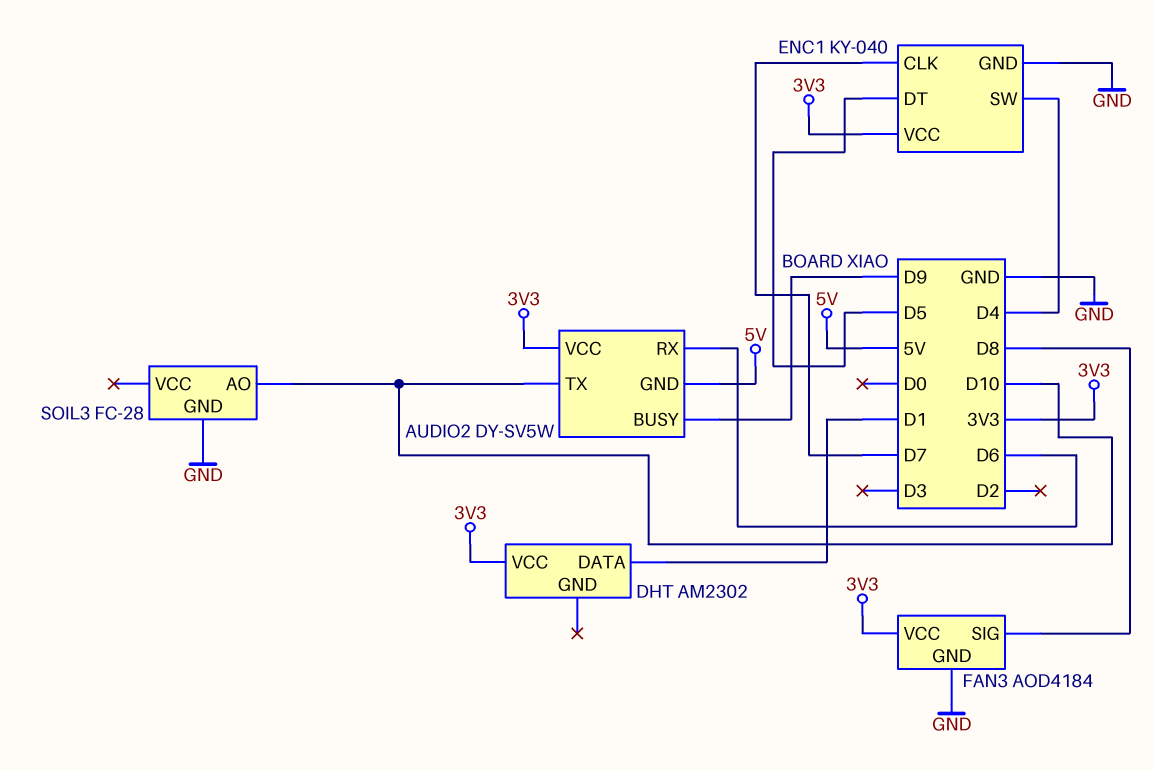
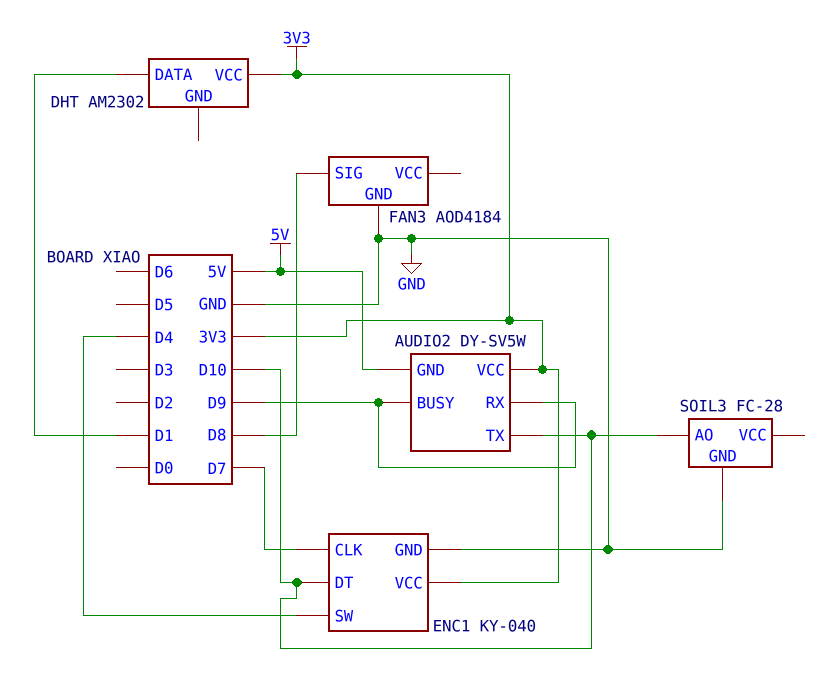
AUDIO2 pin RX: D6 -> D9
ENC1 pin DT: D5 -> D10
FAN3 pin VCC: 3V3 -> none

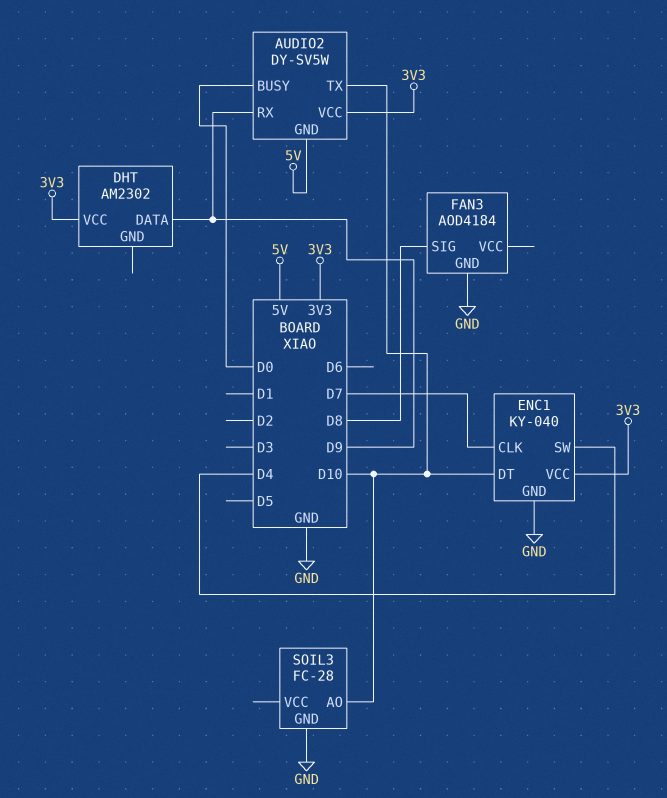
AUDIO2 pin BUSY: D9 -> D0
DHT pin DATA: D1 -> D9

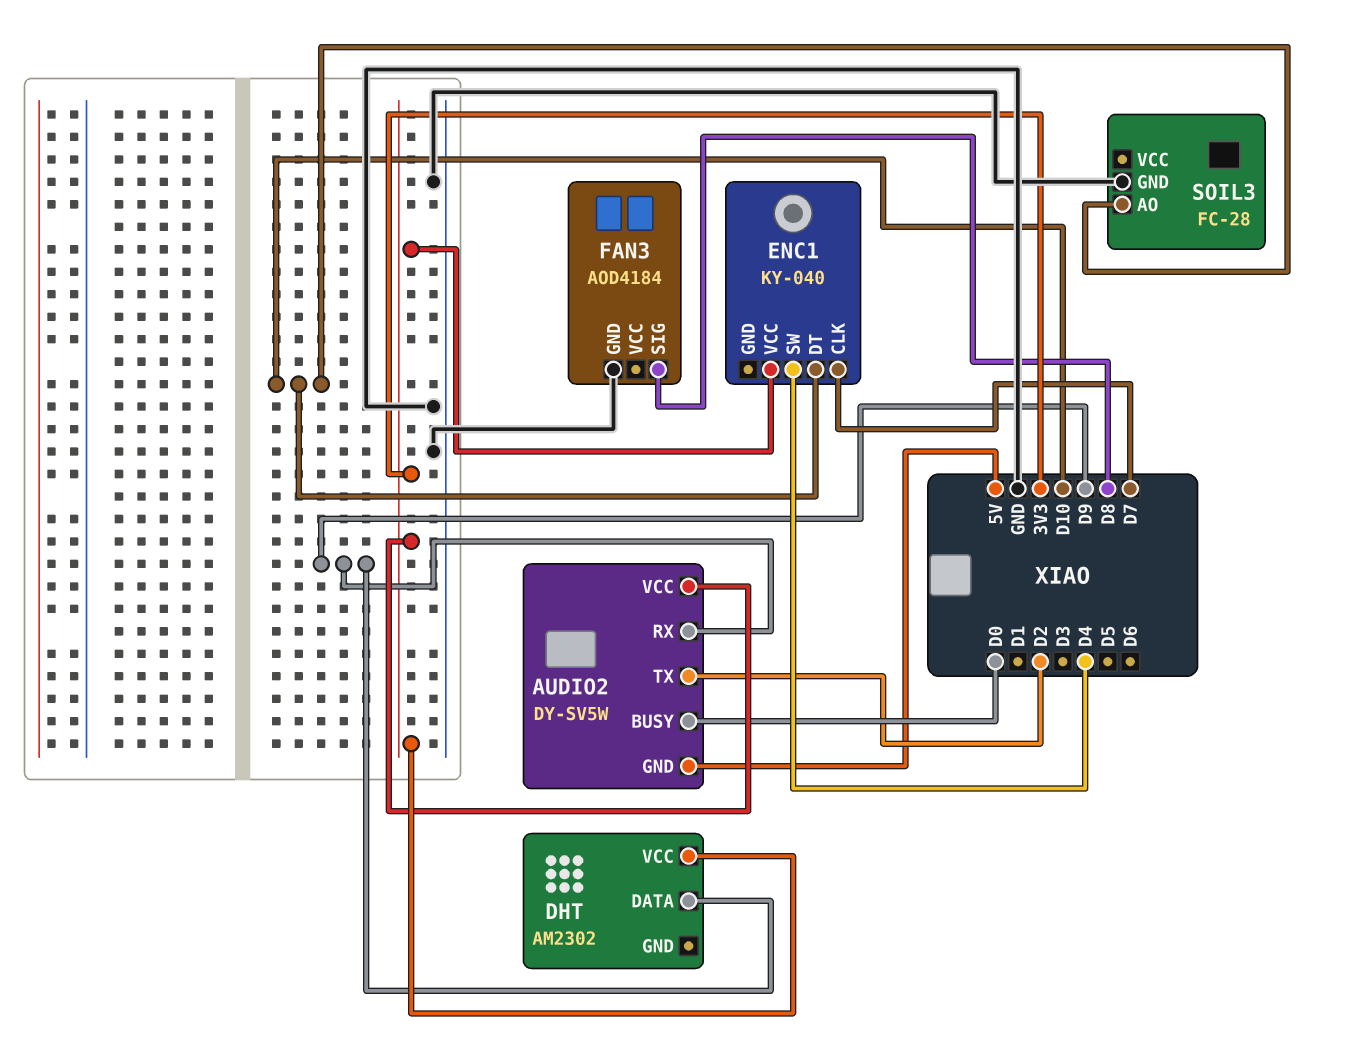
AUDIO2 pin TX: D10 -> D2
ENC1 pin GND: GND -> none

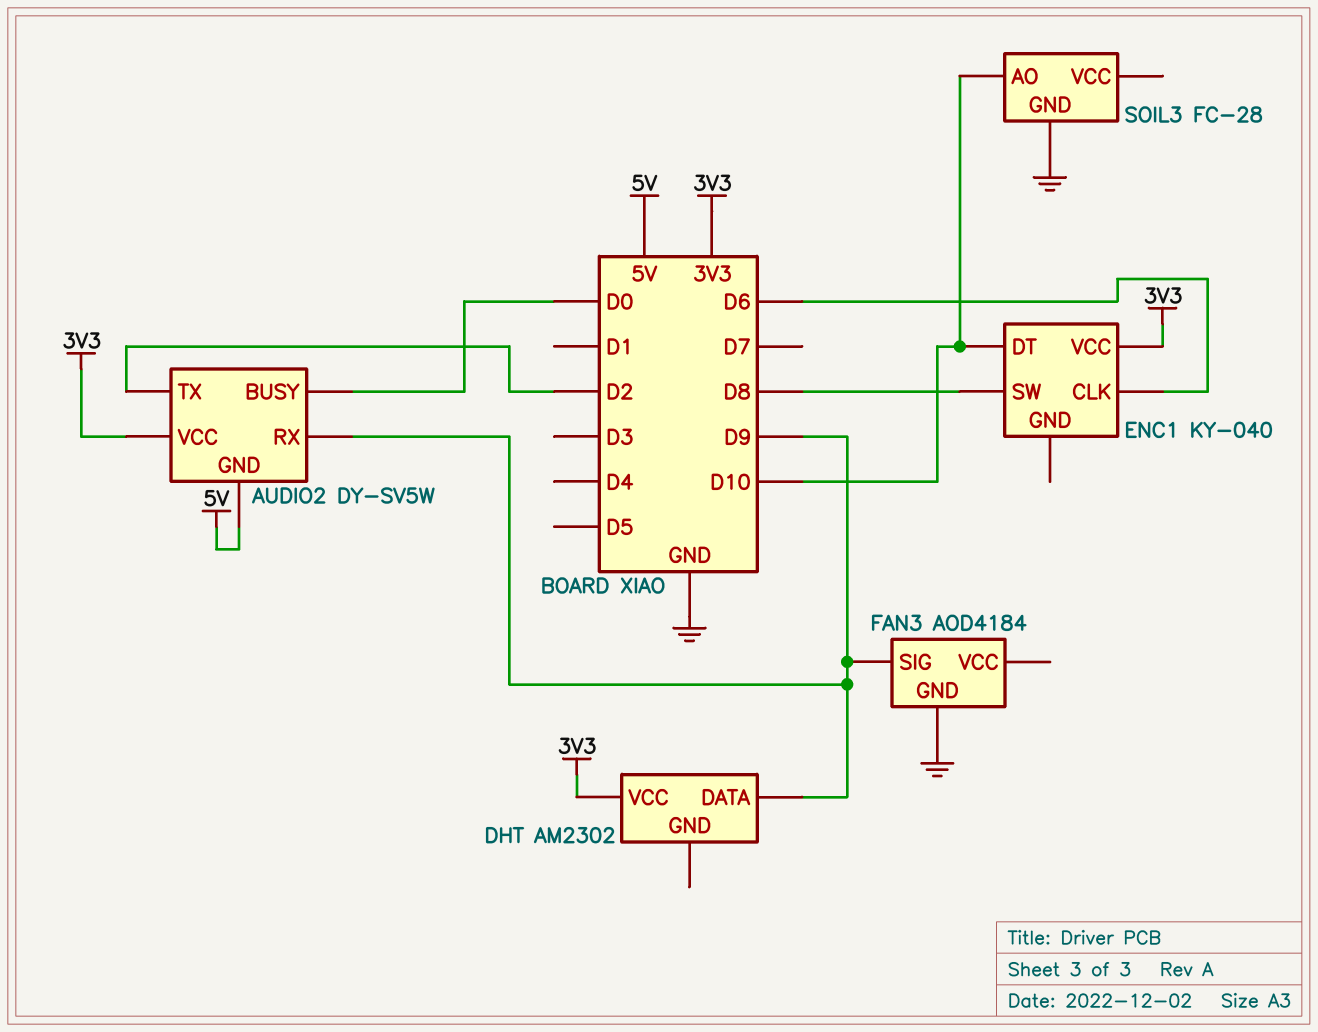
ENC1 pin CLK: D7 -> D6
ENC1 pin SW: D4 -> D8
FAN3 pin SIG: D8 -> D9

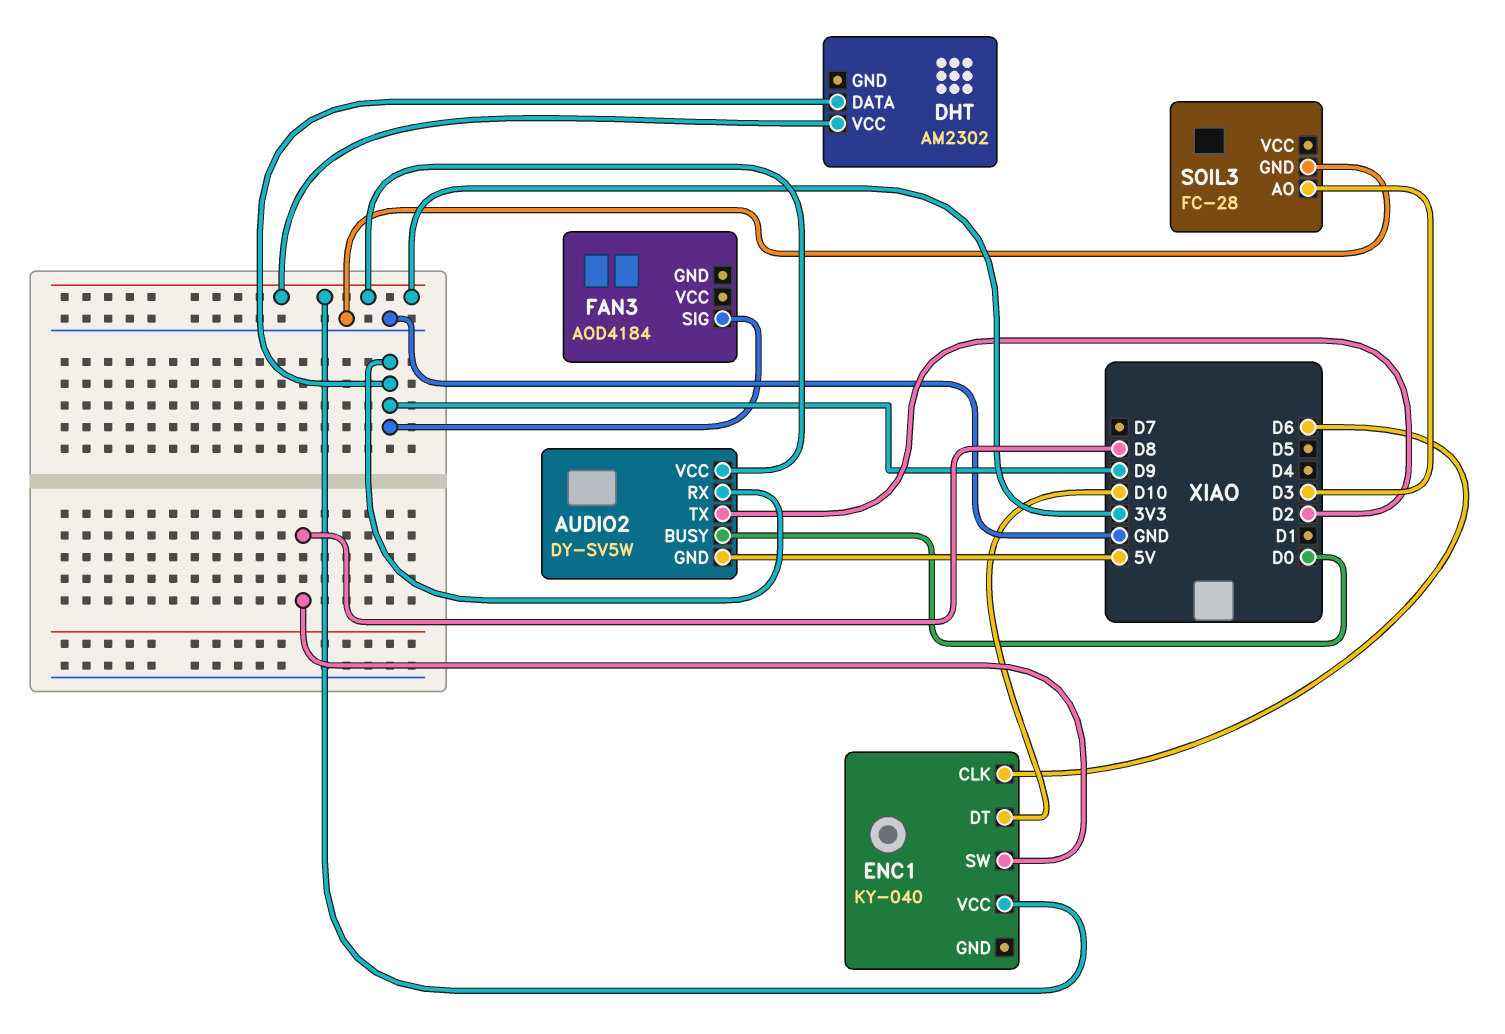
FAN3 pin GND: GND -> none
SOIL3 pin AO: D10 -> D3

